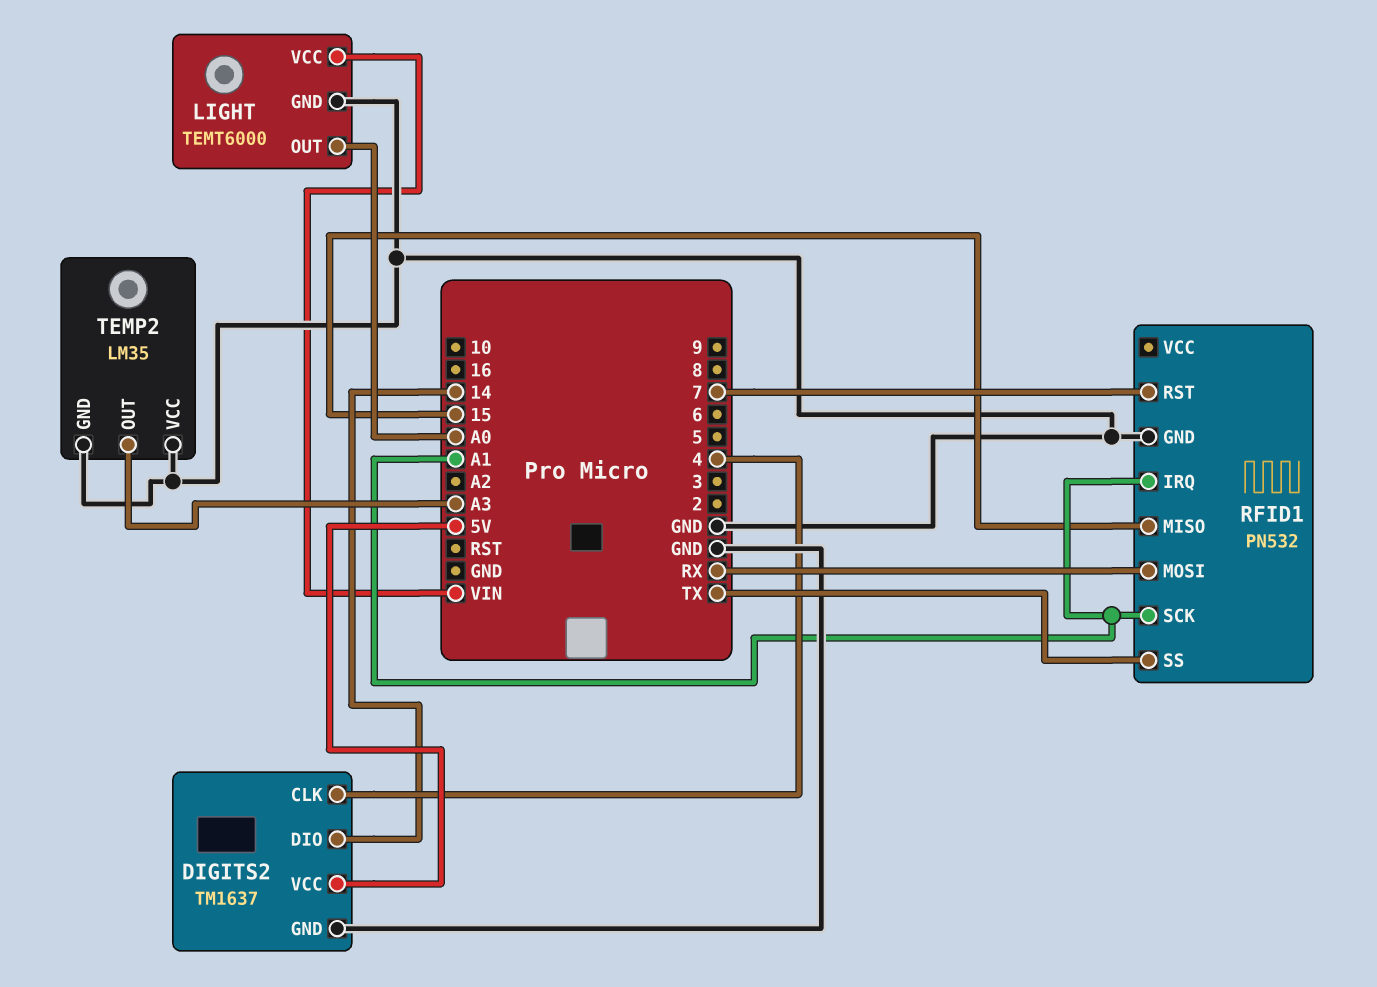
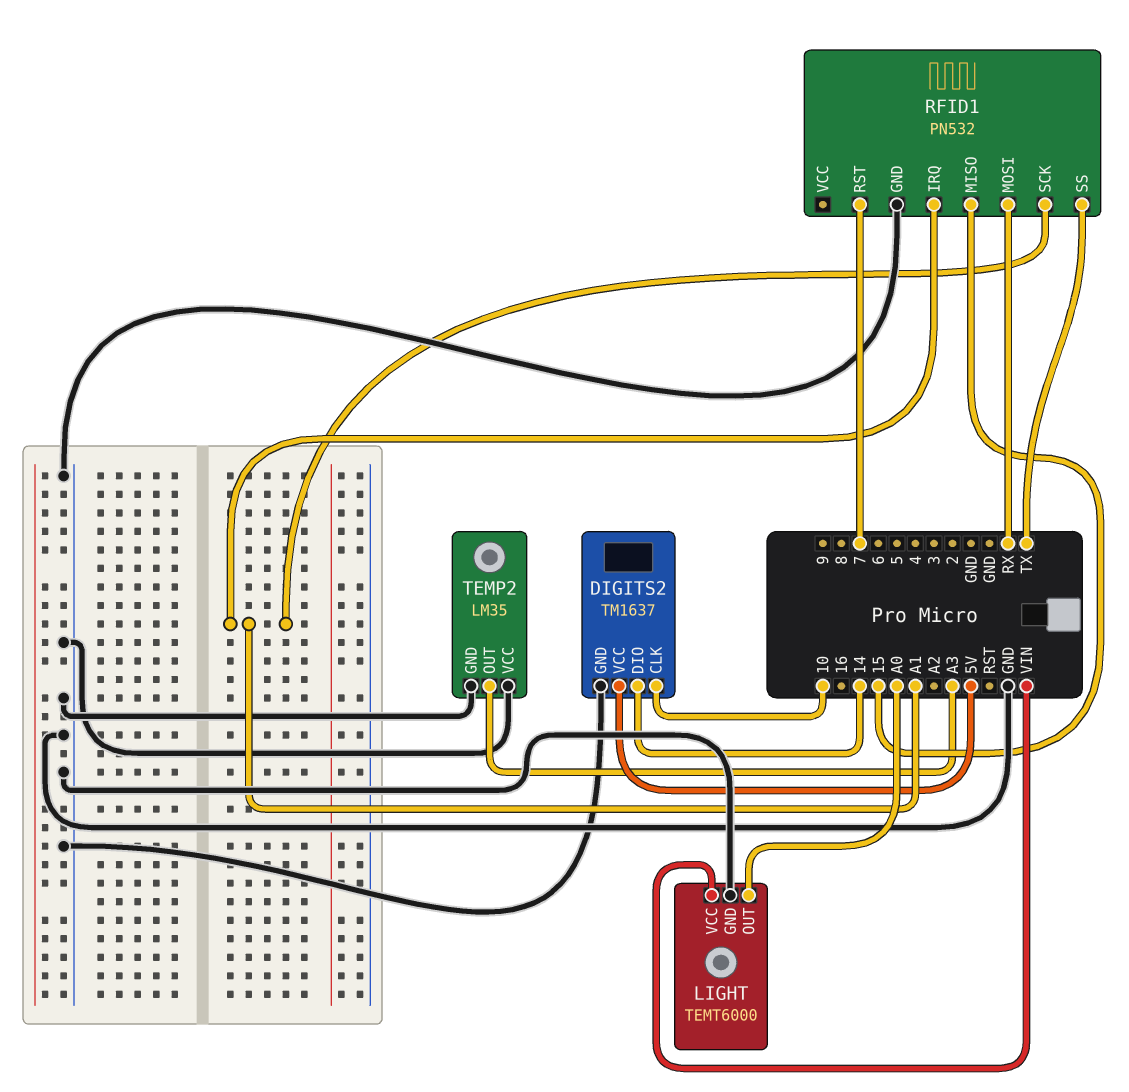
DIGITS2 pin CLK: 4 -> 10

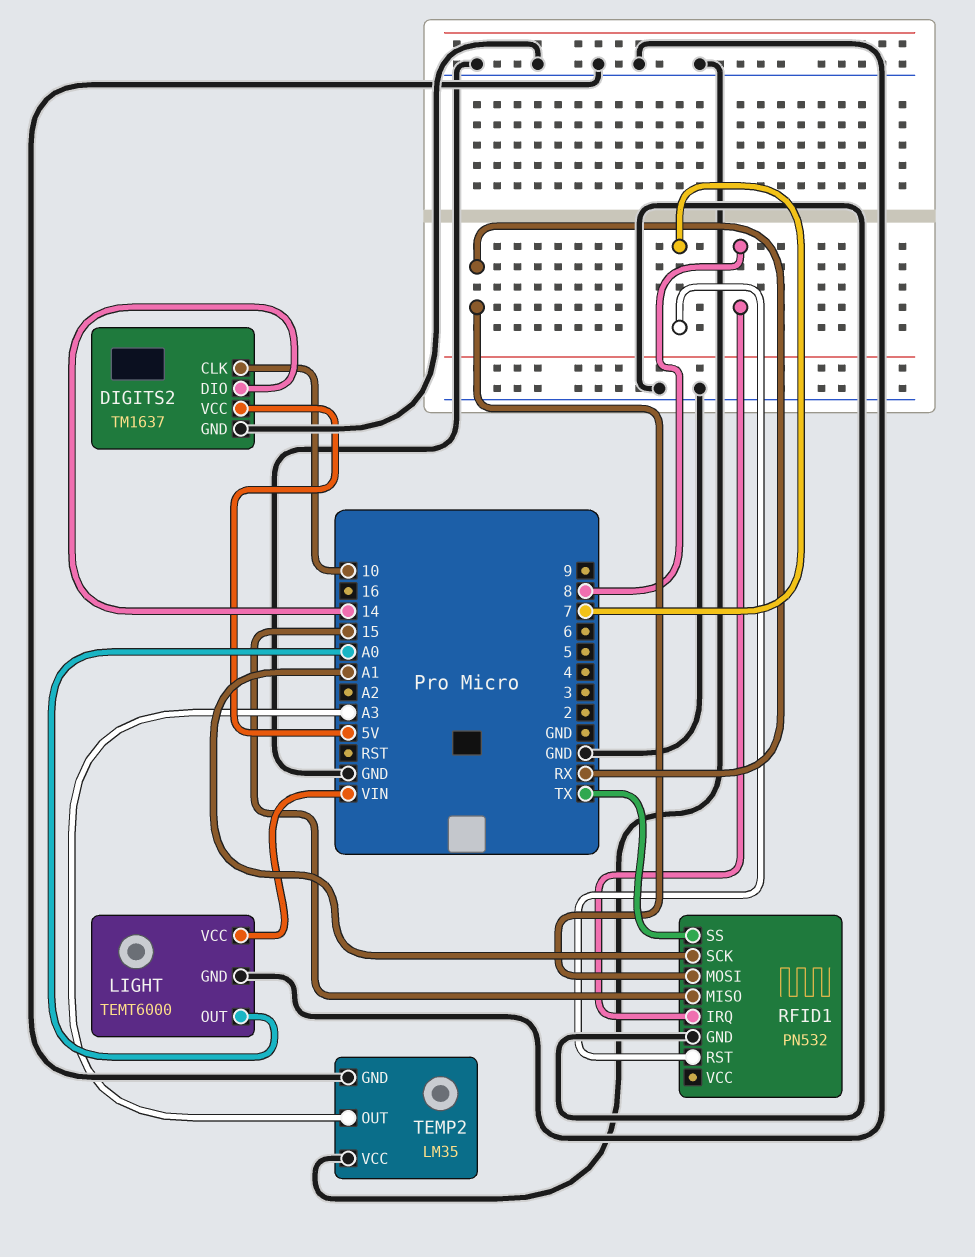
RFID1 pin IRQ: A1 -> 8

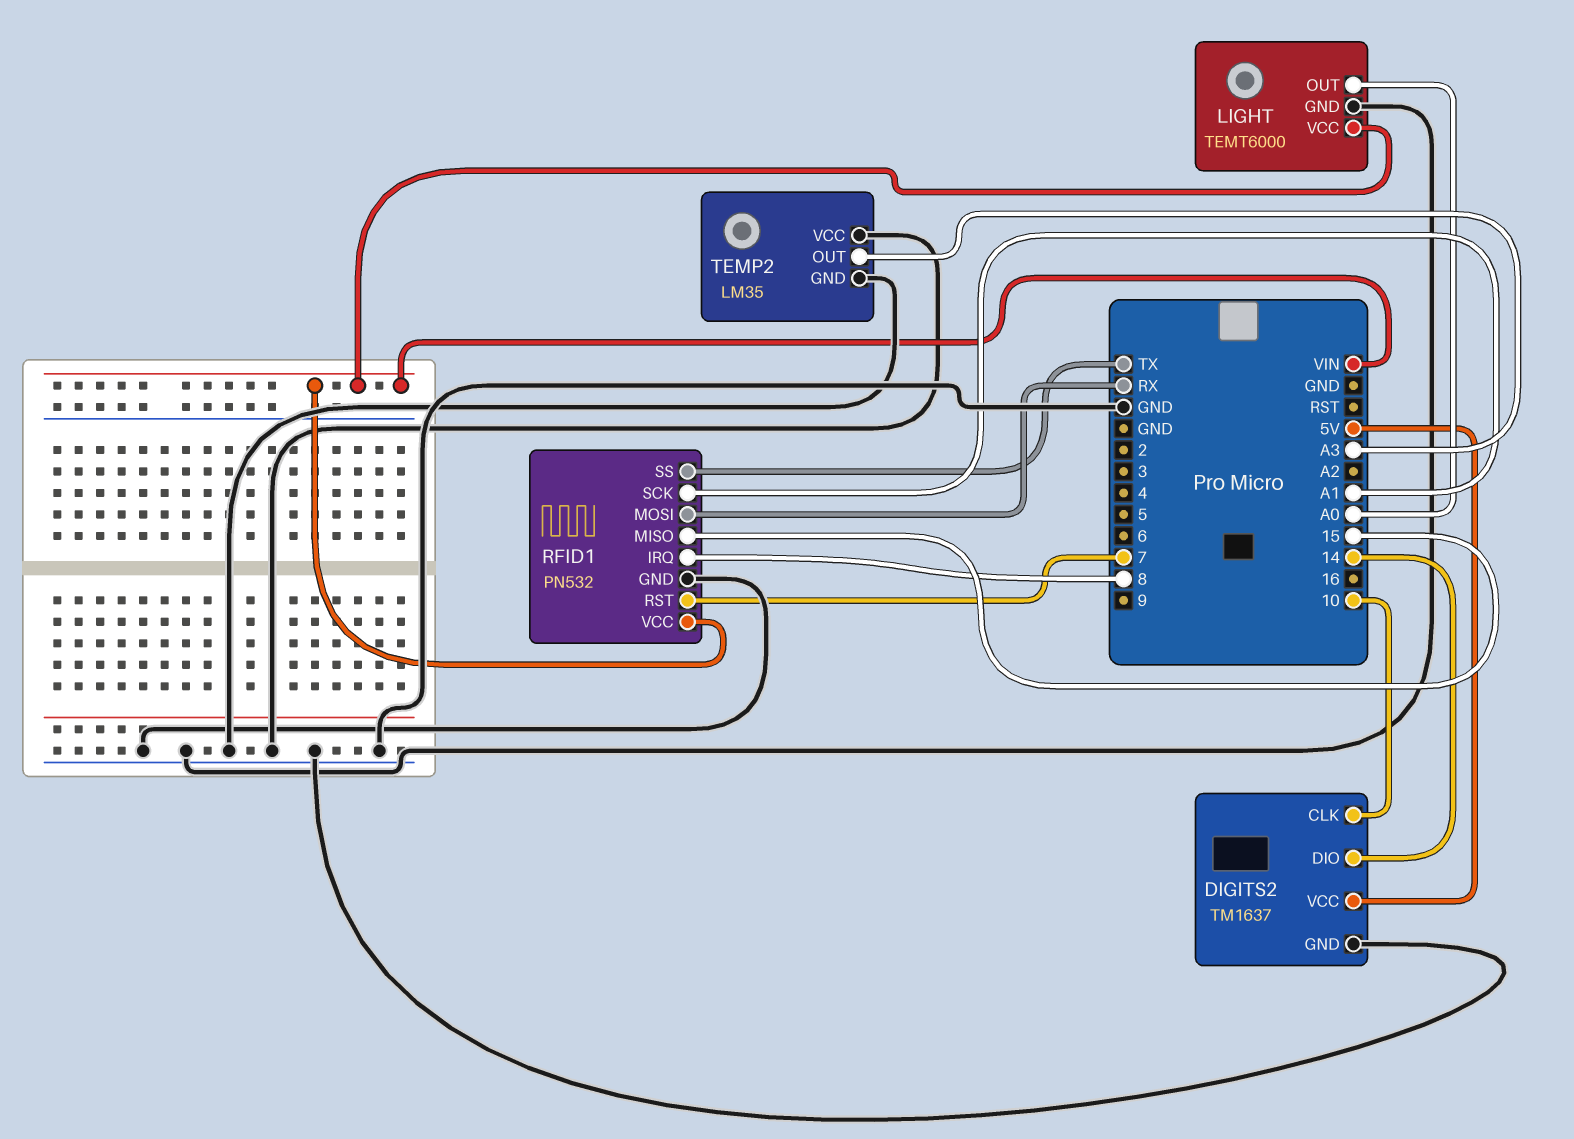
RFID1 pin VCC: none -> VIN

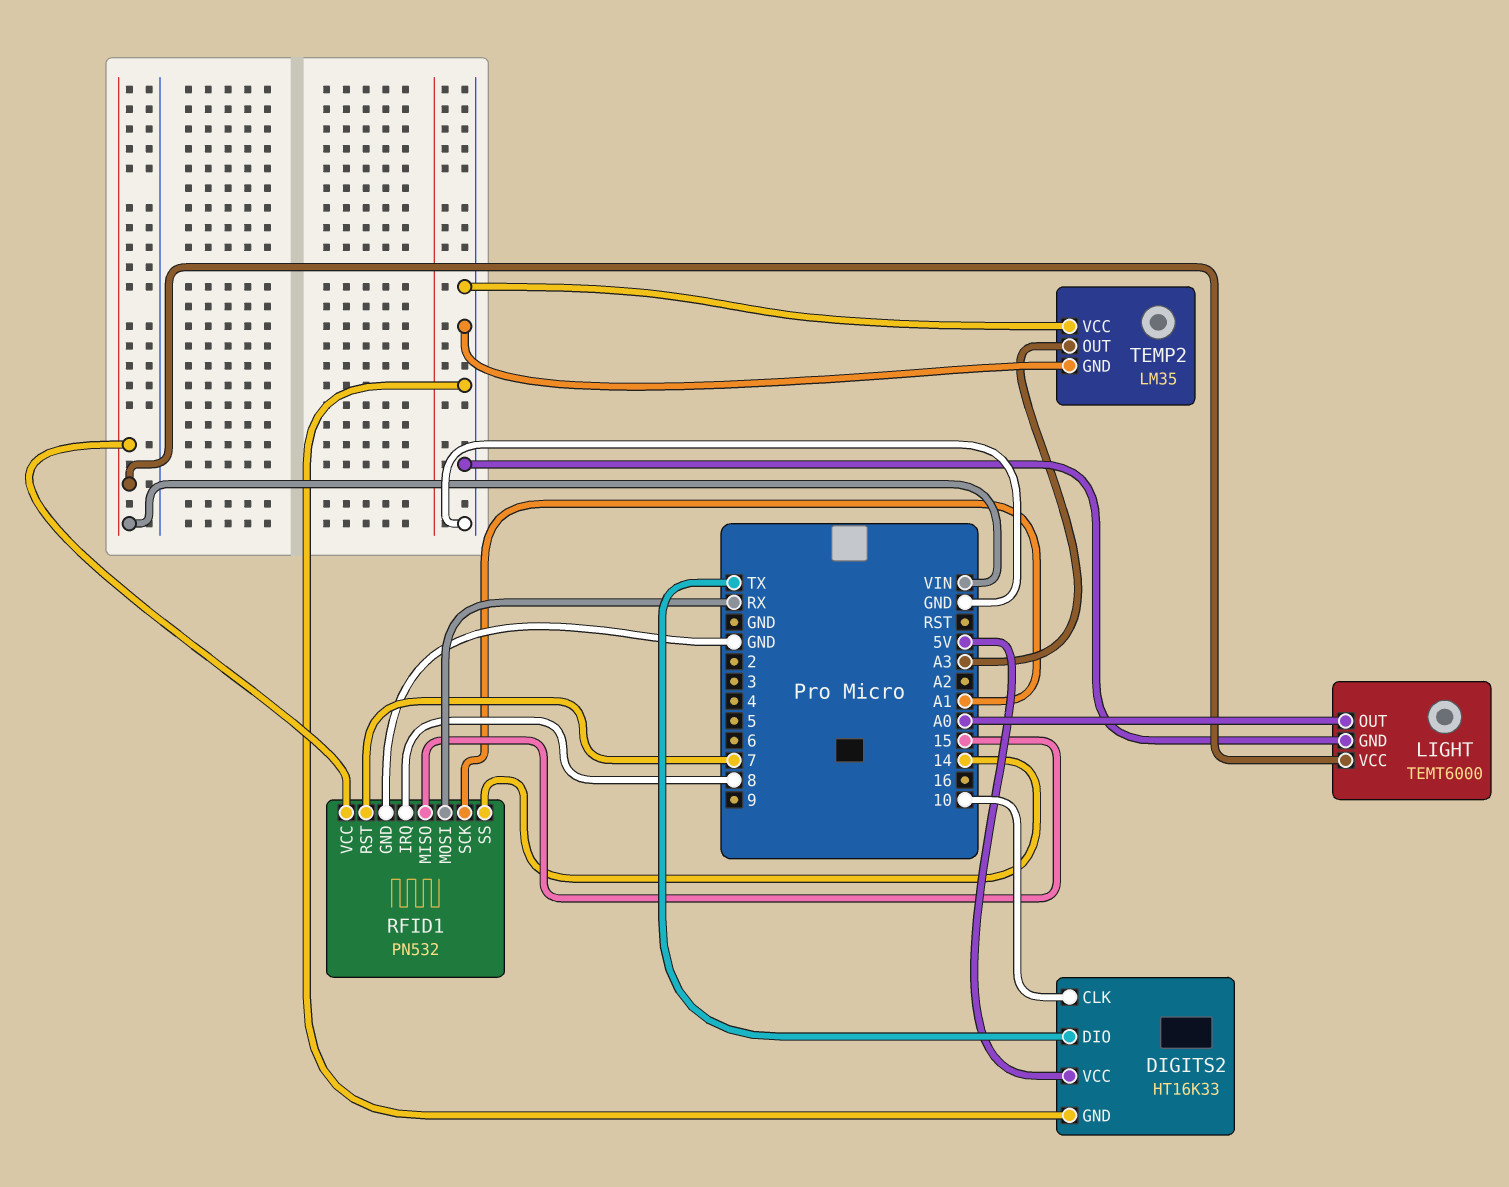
DIGITS2: TM1637 -> HT16K33
DIGITS2 pin DIO: 14 -> TX
RFID1 pin SS: TX -> 14

